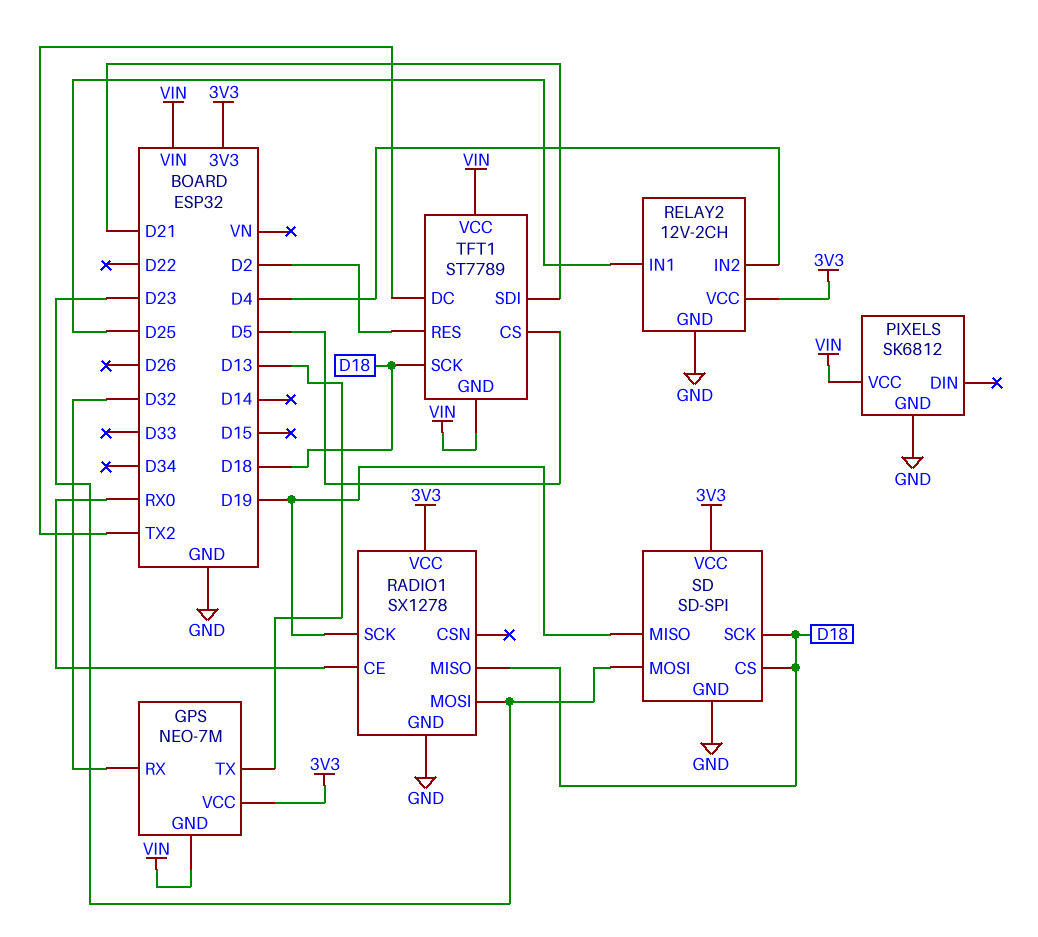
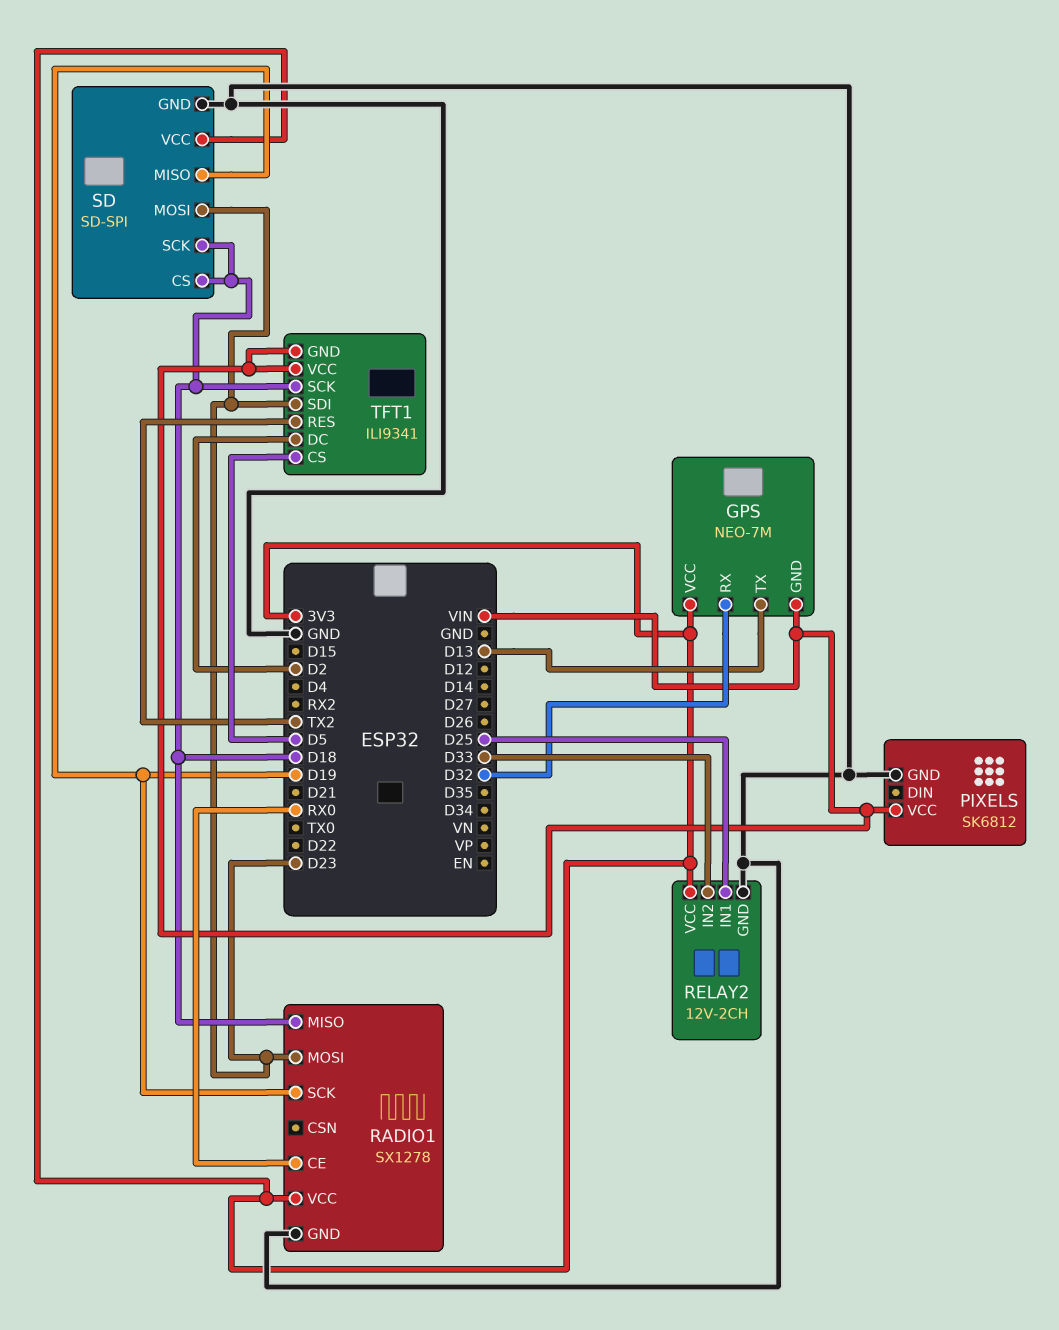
RELAY2 pin IN2: D4 -> D33
TFT1: ST7789 -> ILI9341
TFT1 pin DC: TX2 -> D2
TFT1 pin RES: D2 -> TX2
TFT1 pin SDI: D21 -> D23

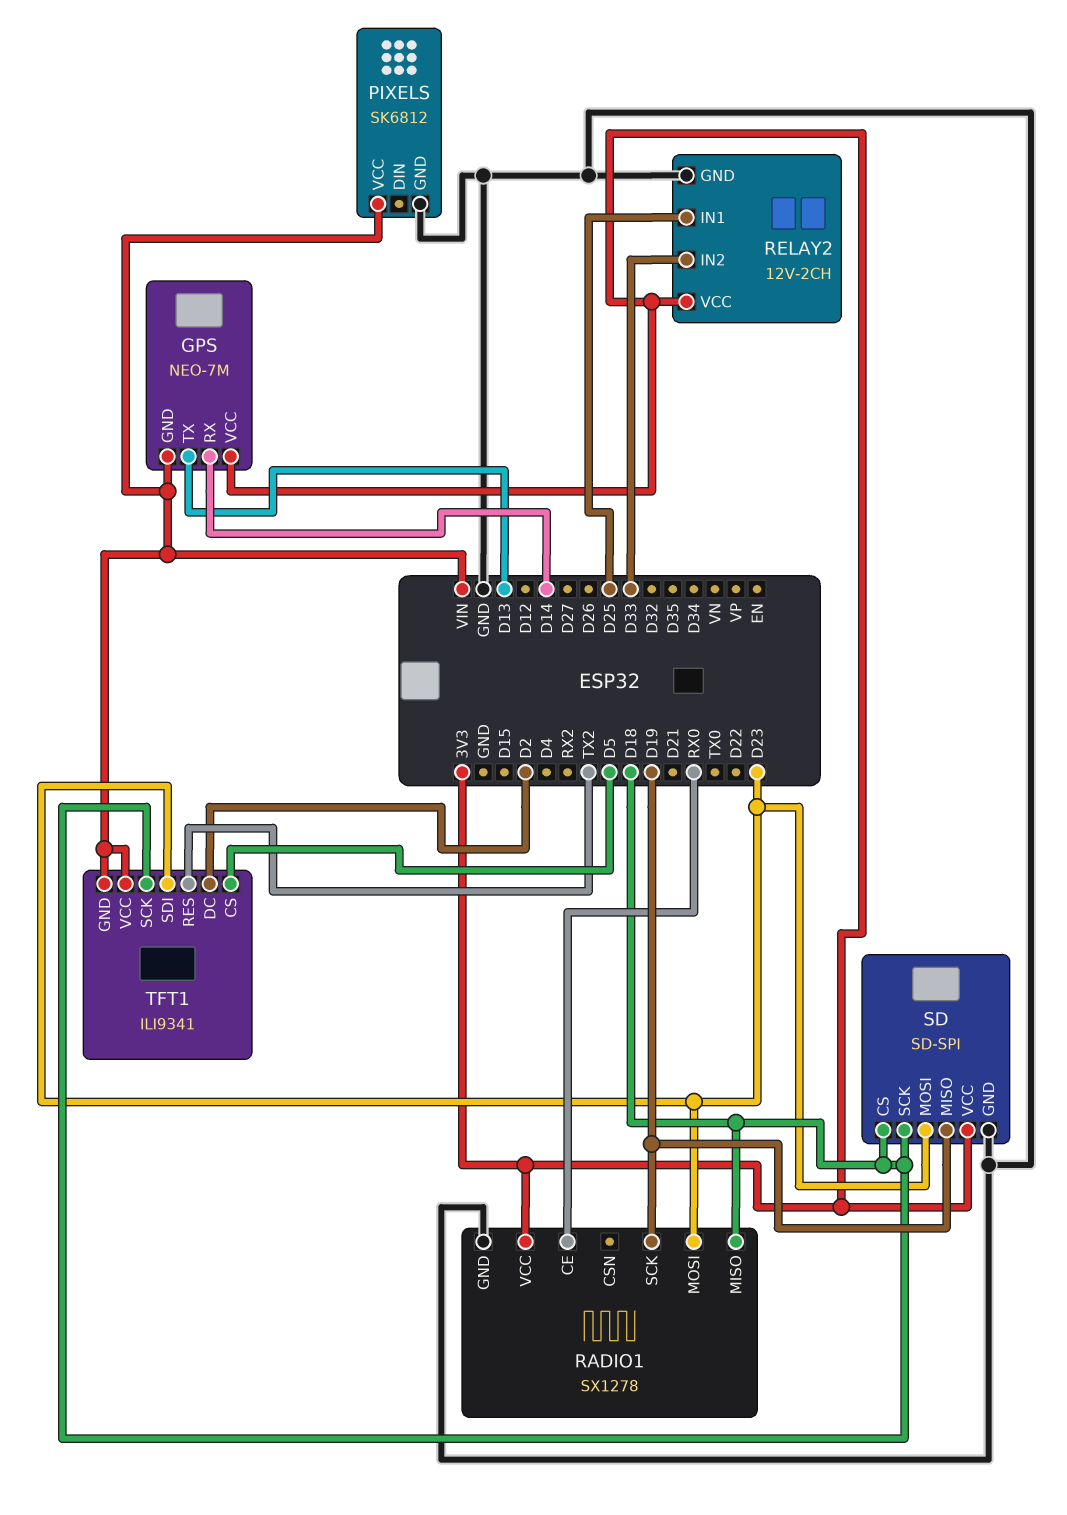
GPS pin RX: D32 -> D14

